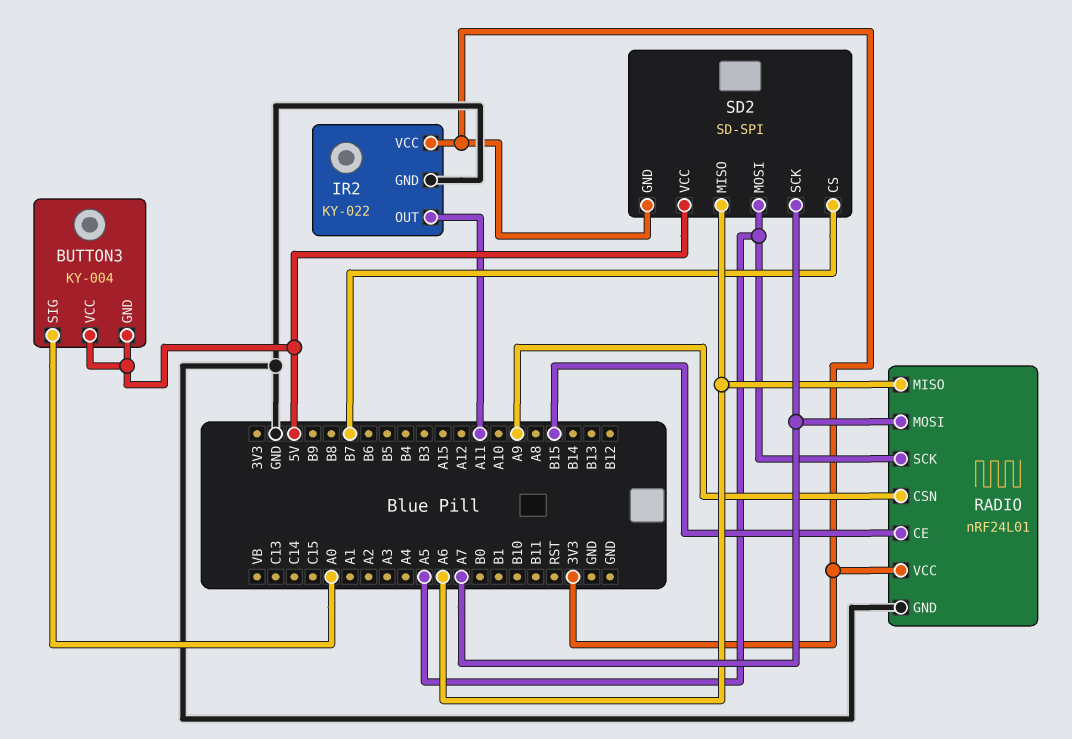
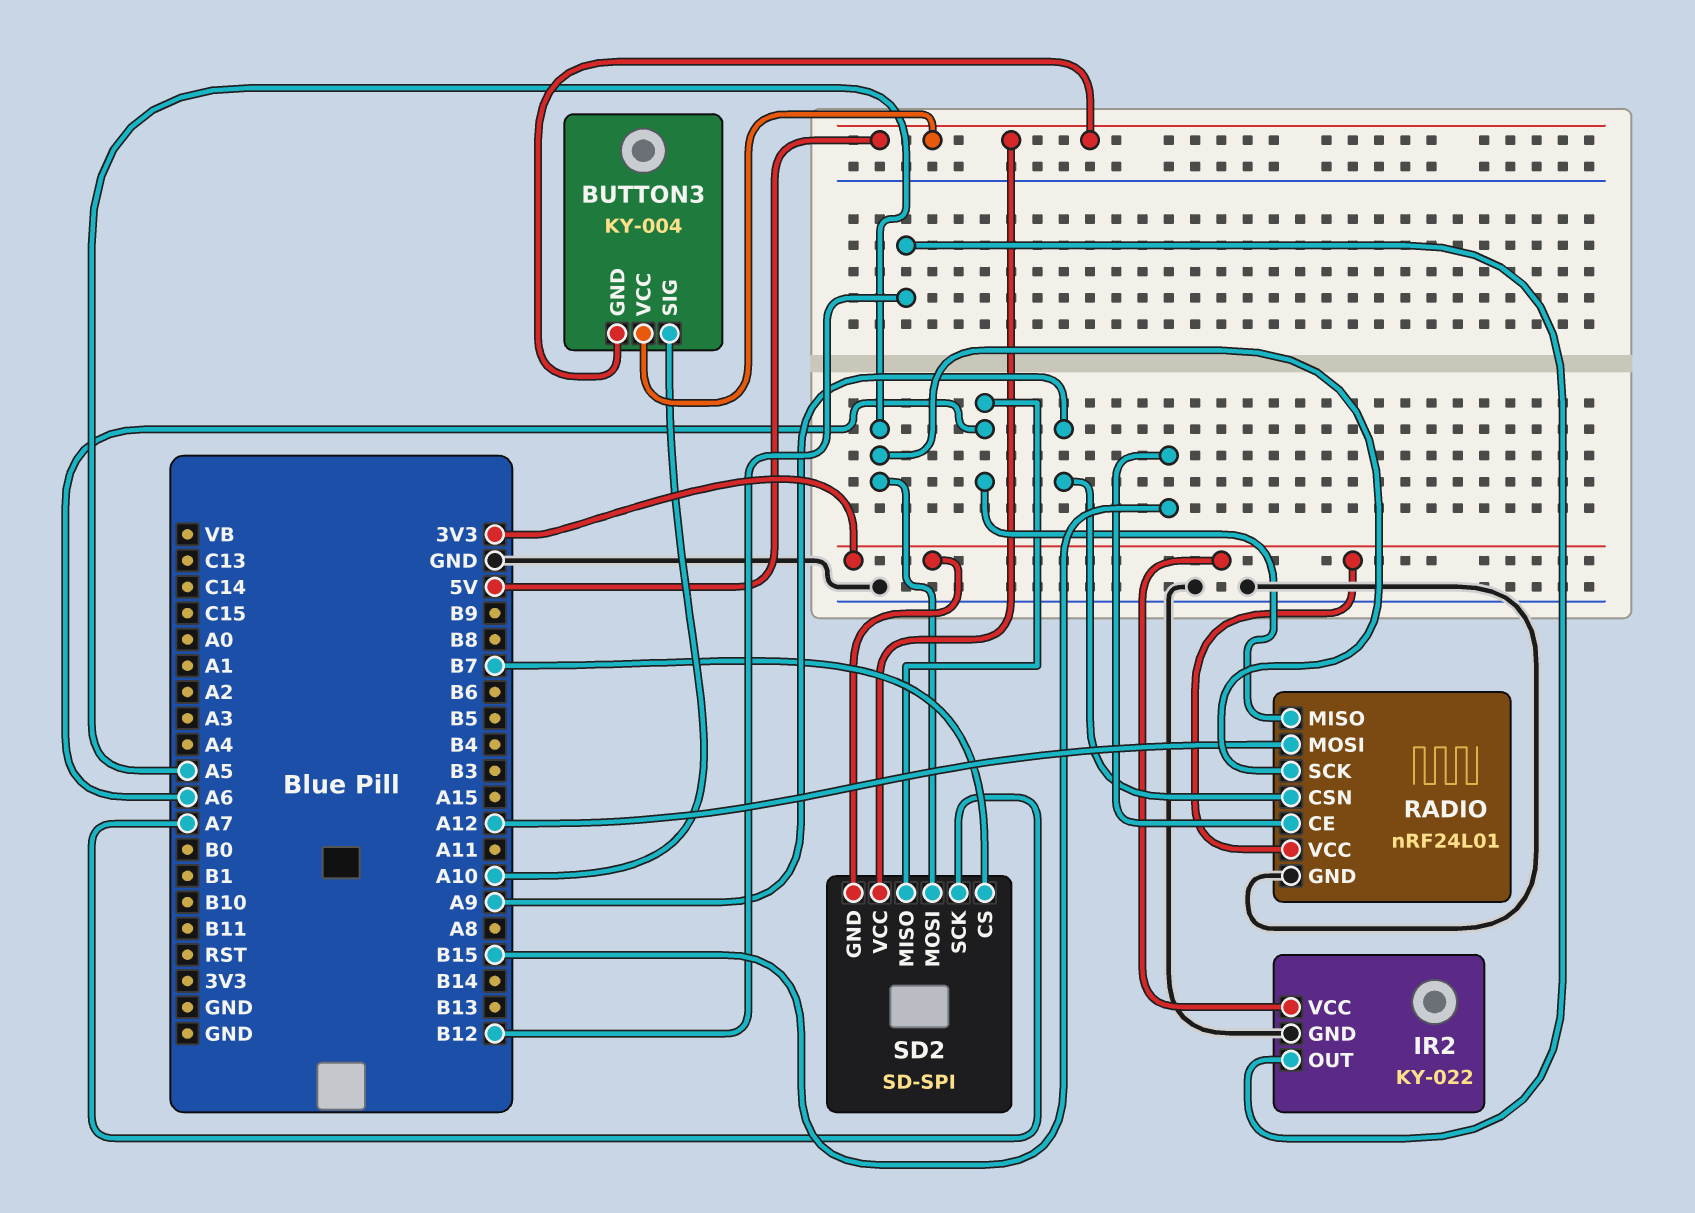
BUTTON3 pin SIG: A0 -> A10
IR2 pin OUT: A11 -> B12
RADIO pin MOSI: A7 -> A12

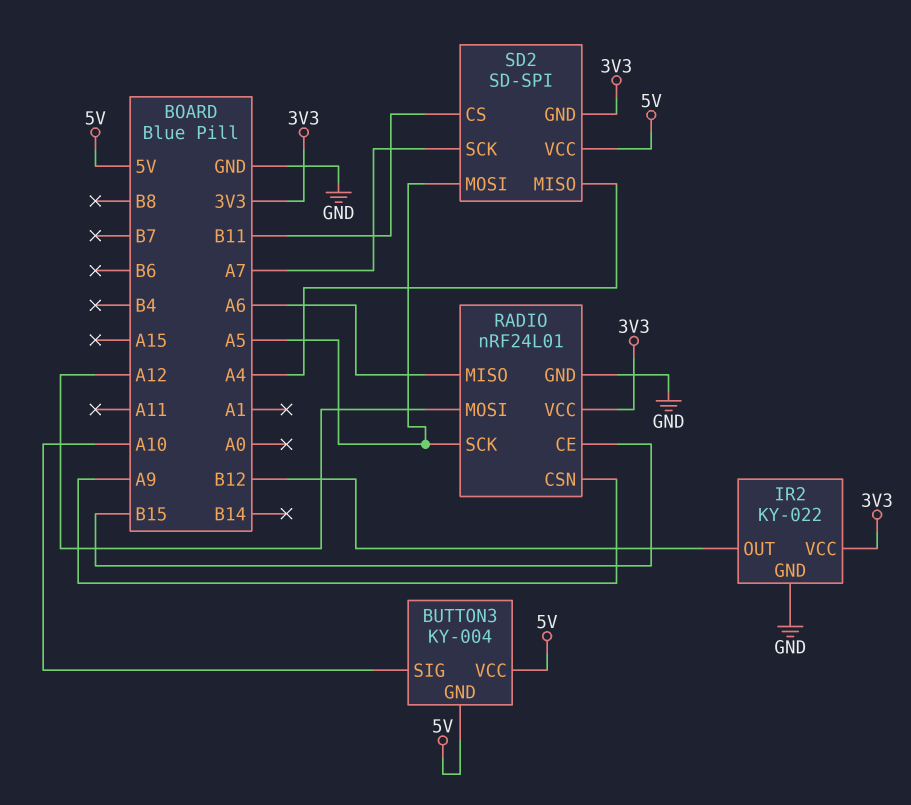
SD2 pin CS: B7 -> B11
SD2 pin MISO: A6 -> A4

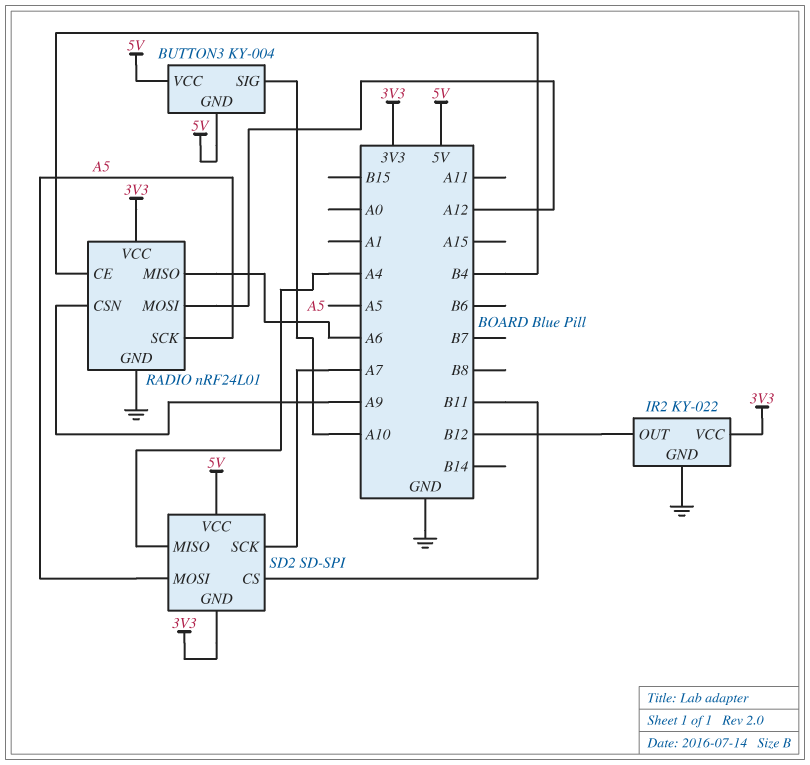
RADIO pin CE: B15 -> B4

